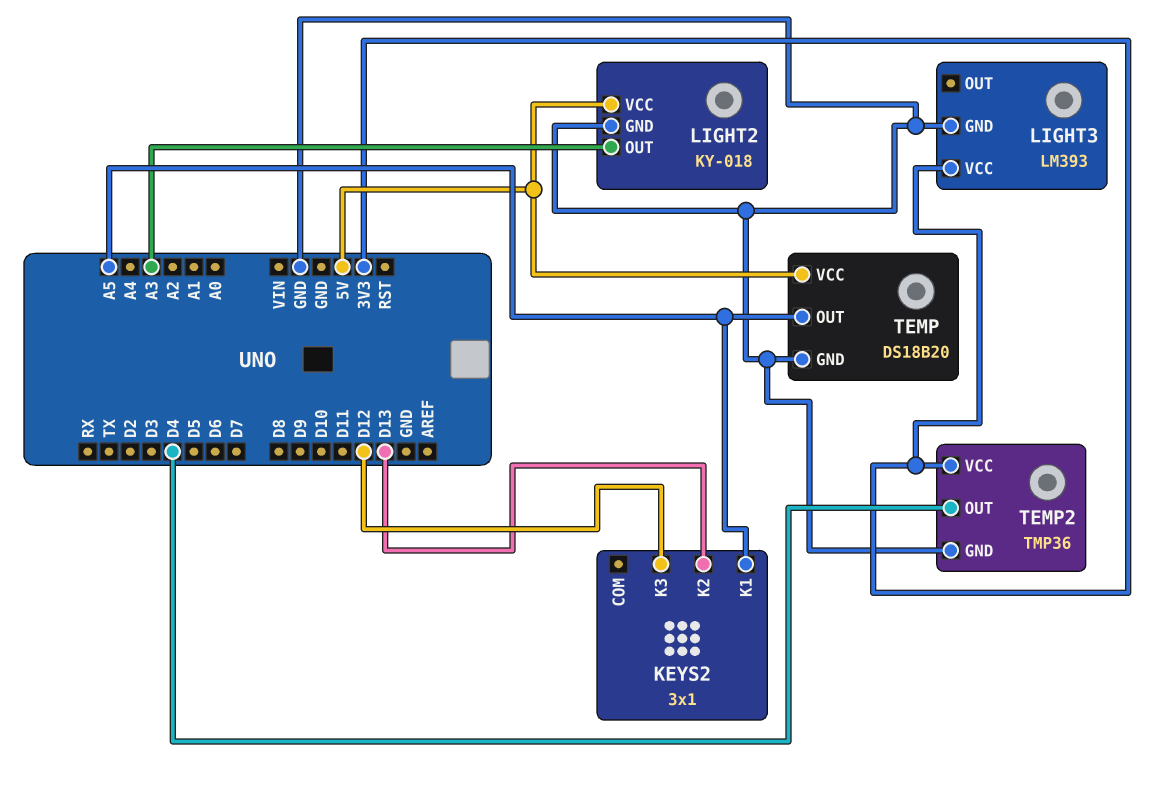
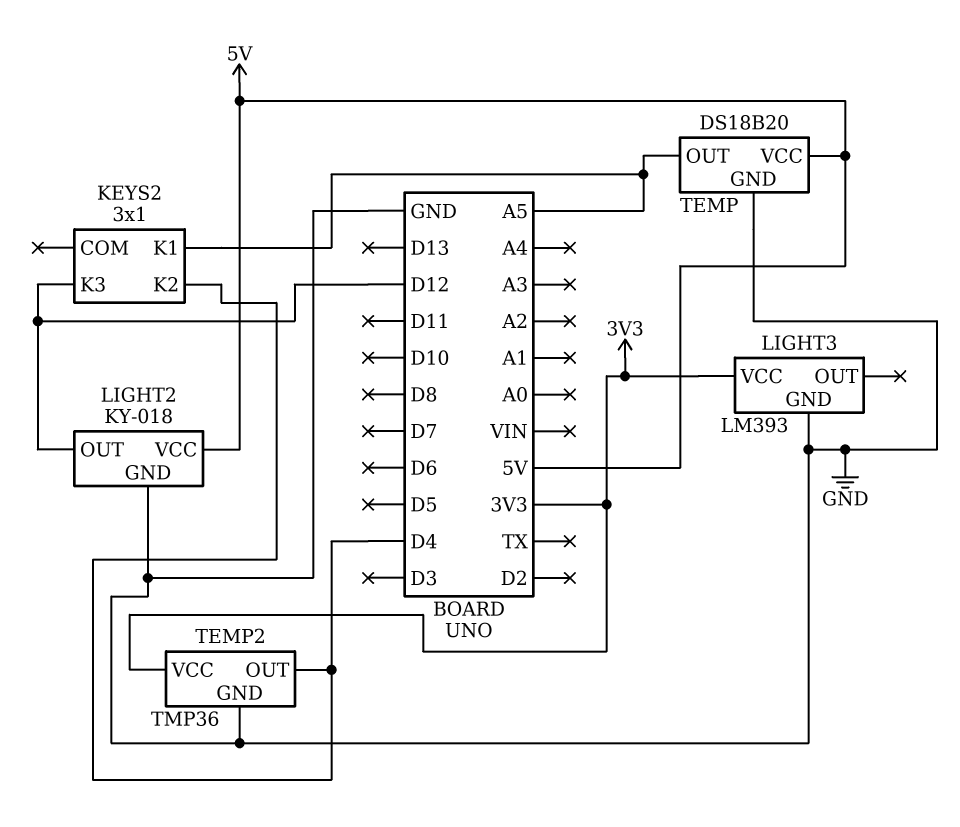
KEYS2 pin K2: D13 -> D4
LIGHT2 pin OUT: A3 -> D12

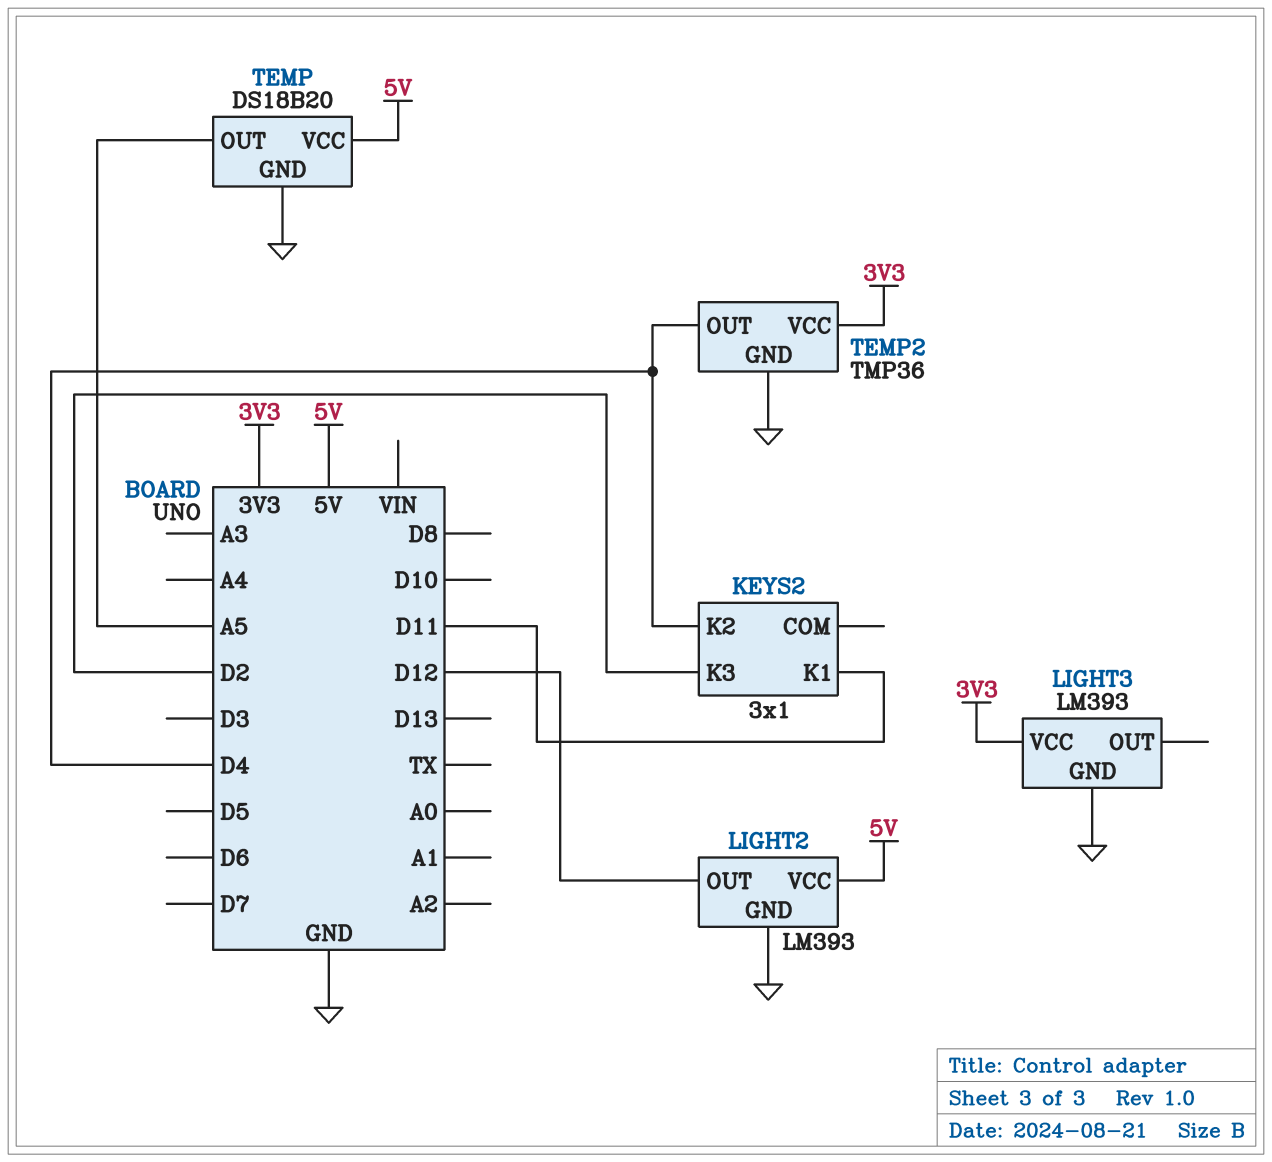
KEYS2 pin K1: A5 -> D11
KEYS2 pin K3: D12 -> D2
LIGHT2: KY-018 -> LM393

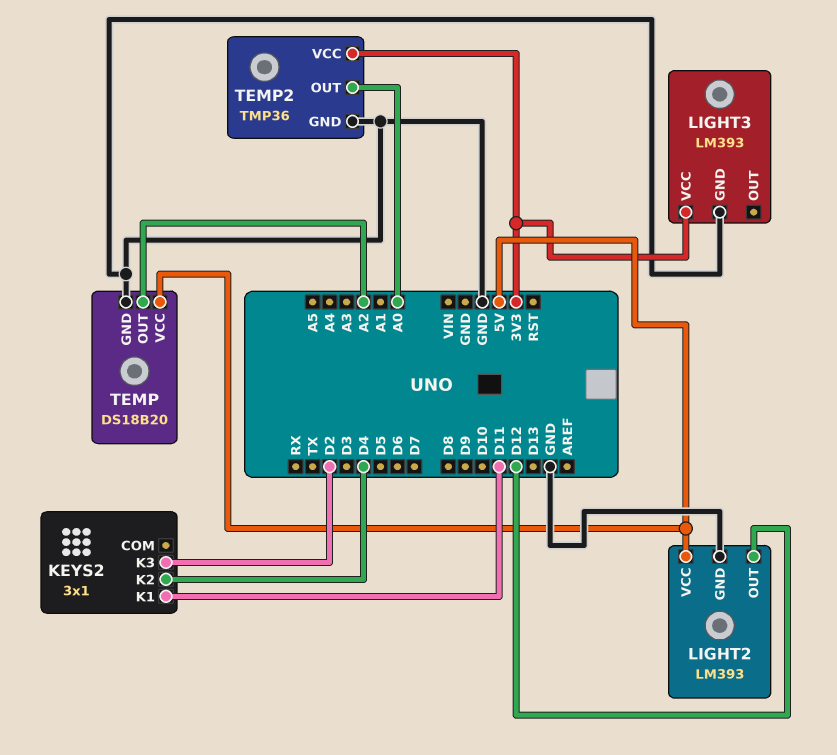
TEMP pin OUT: A5 -> A2
TEMP2 pin OUT: D4 -> A0

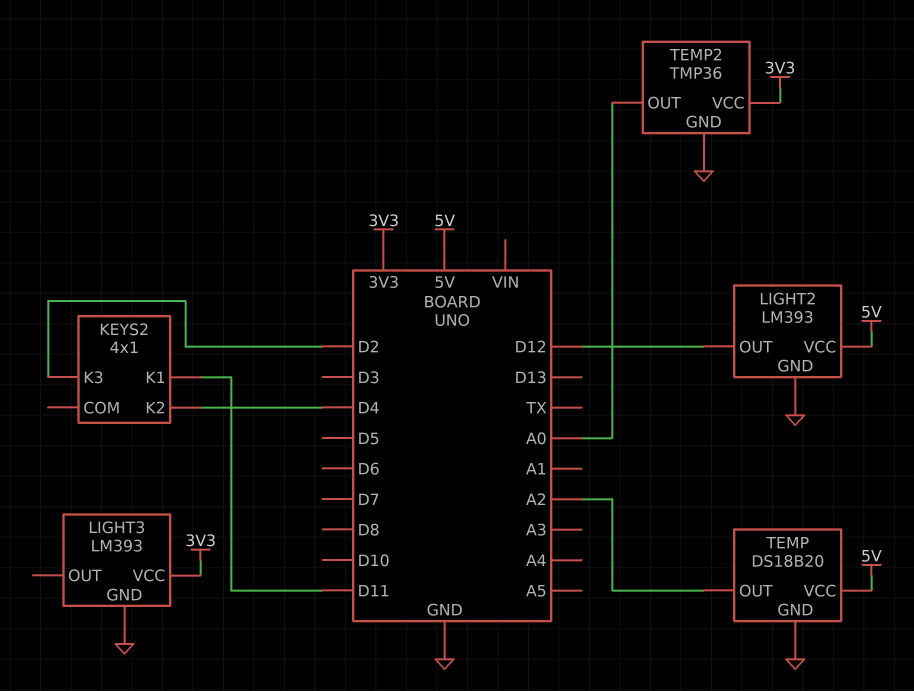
KEYS2: 3x1 -> 4x1

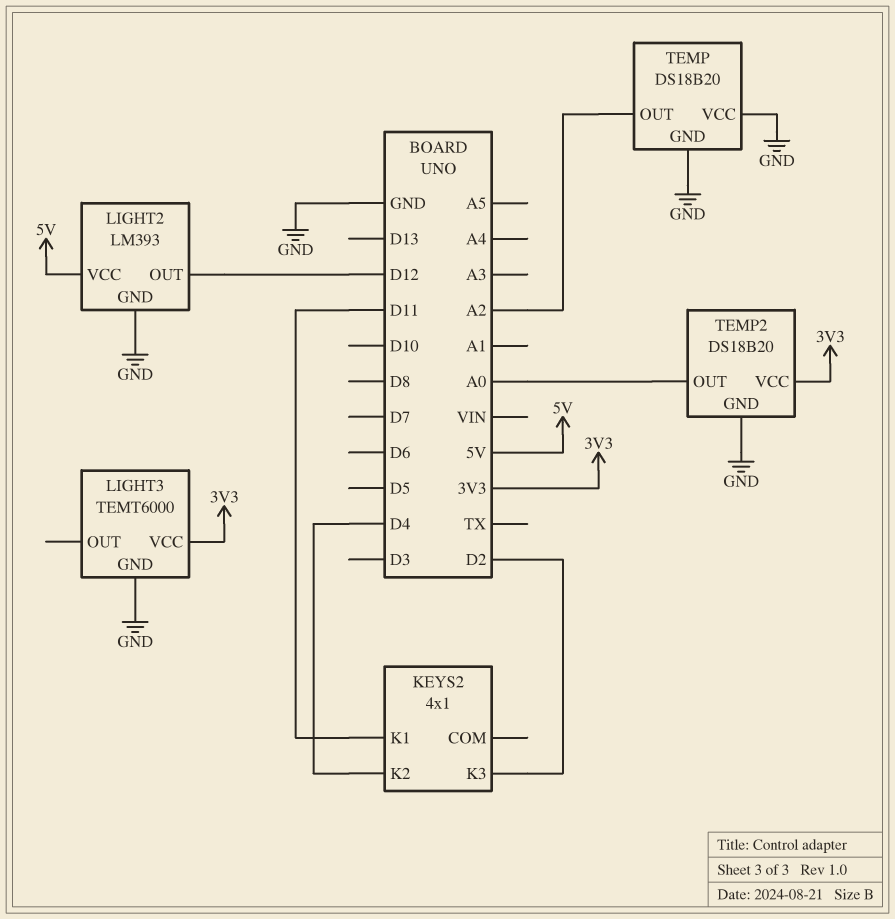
LIGHT3: LM393 -> TEMT6000
TEMP pin VCC: 5V -> GND
TEMP2: TMP36 -> DS18B20

